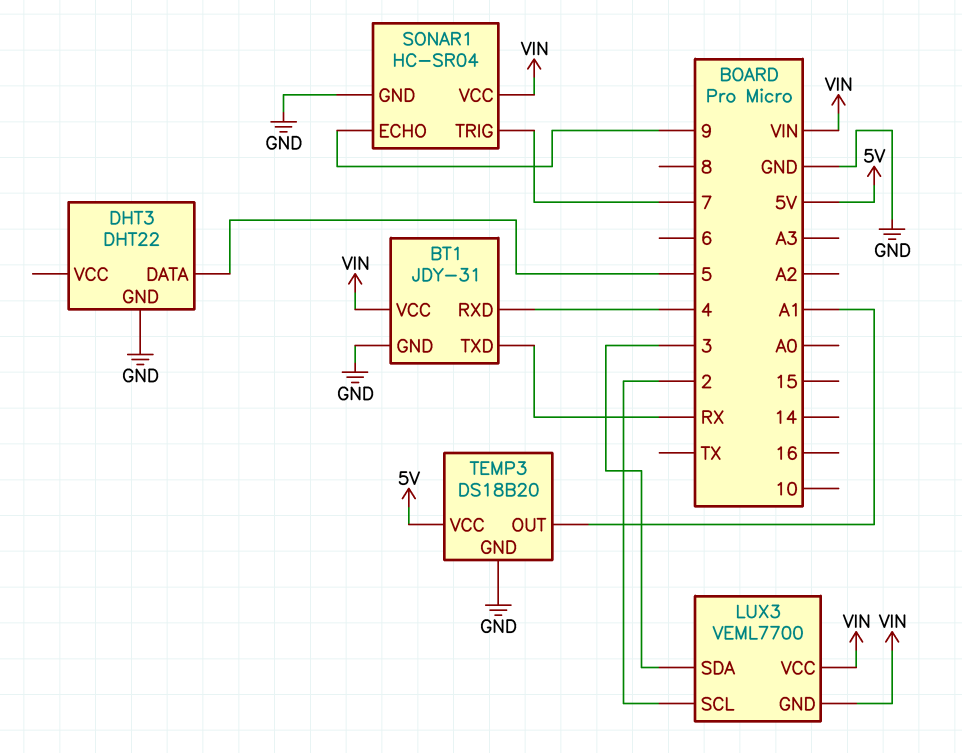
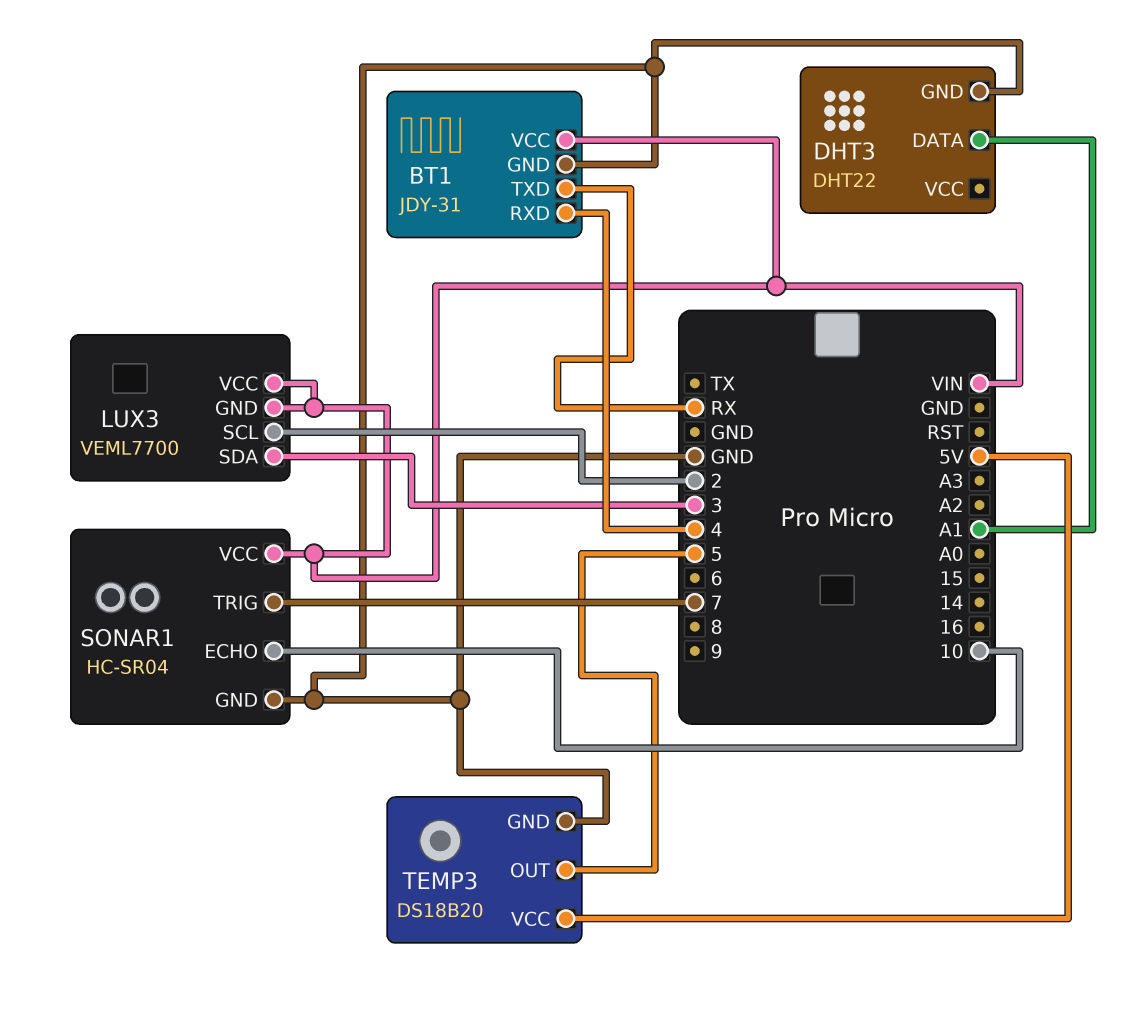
DHT3 pin DATA: 5 -> A1
SONAR1 pin ECHO: 9 -> 10
TEMP3 pin OUT: A1 -> 5

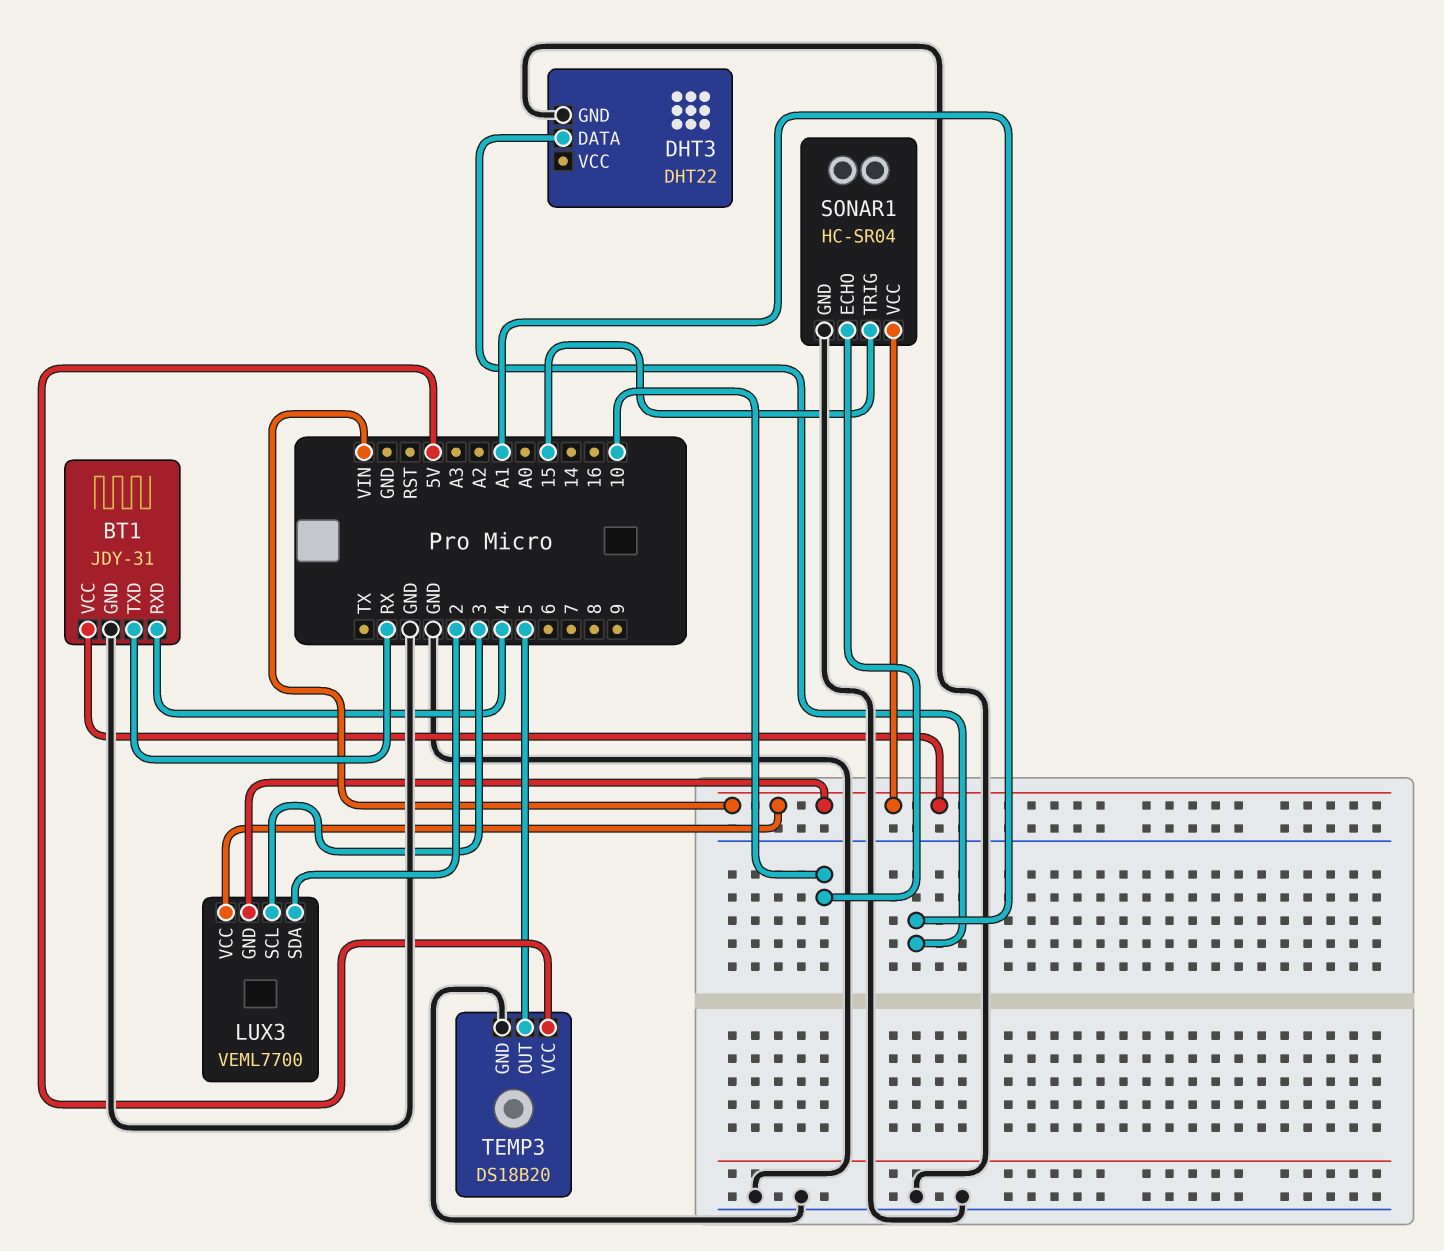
LUX3 pin SCL: 2 -> 3
LUX3 pin SDA: 3 -> 2
SONAR1 pin TRIG: 7 -> 15

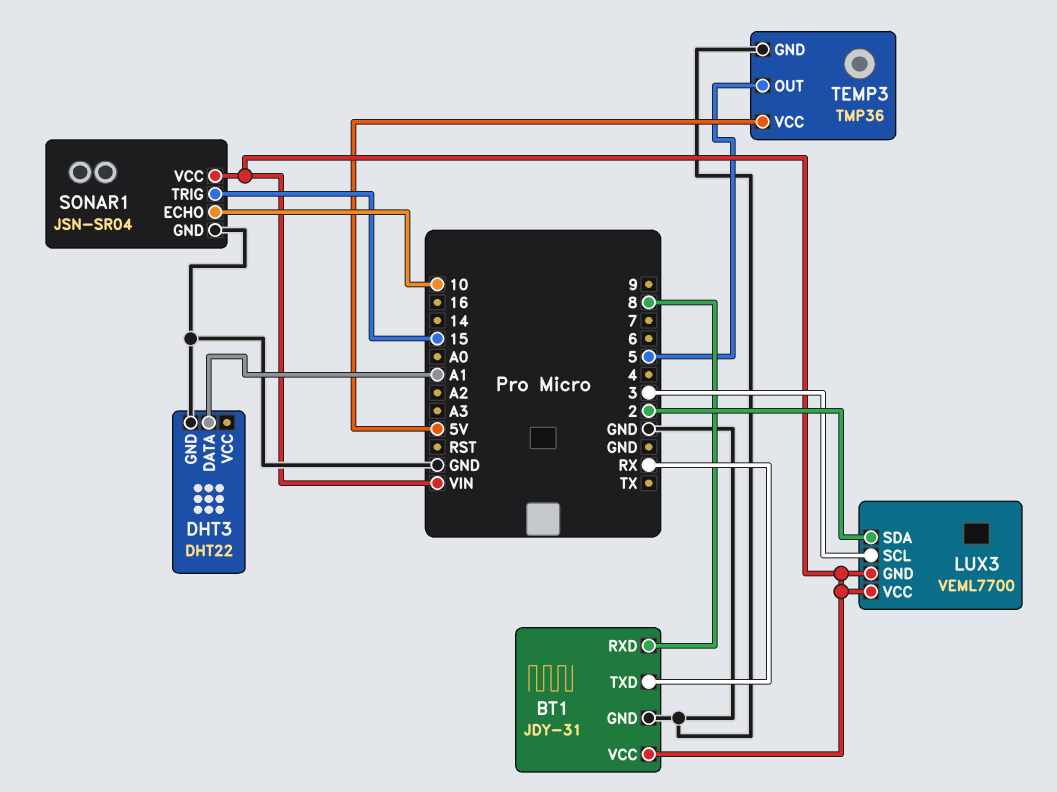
BT1 pin RXD: 4 -> 8
SONAR1: HC-SR04 -> JSN-SR04
TEMP3: DS18B20 -> TMP36

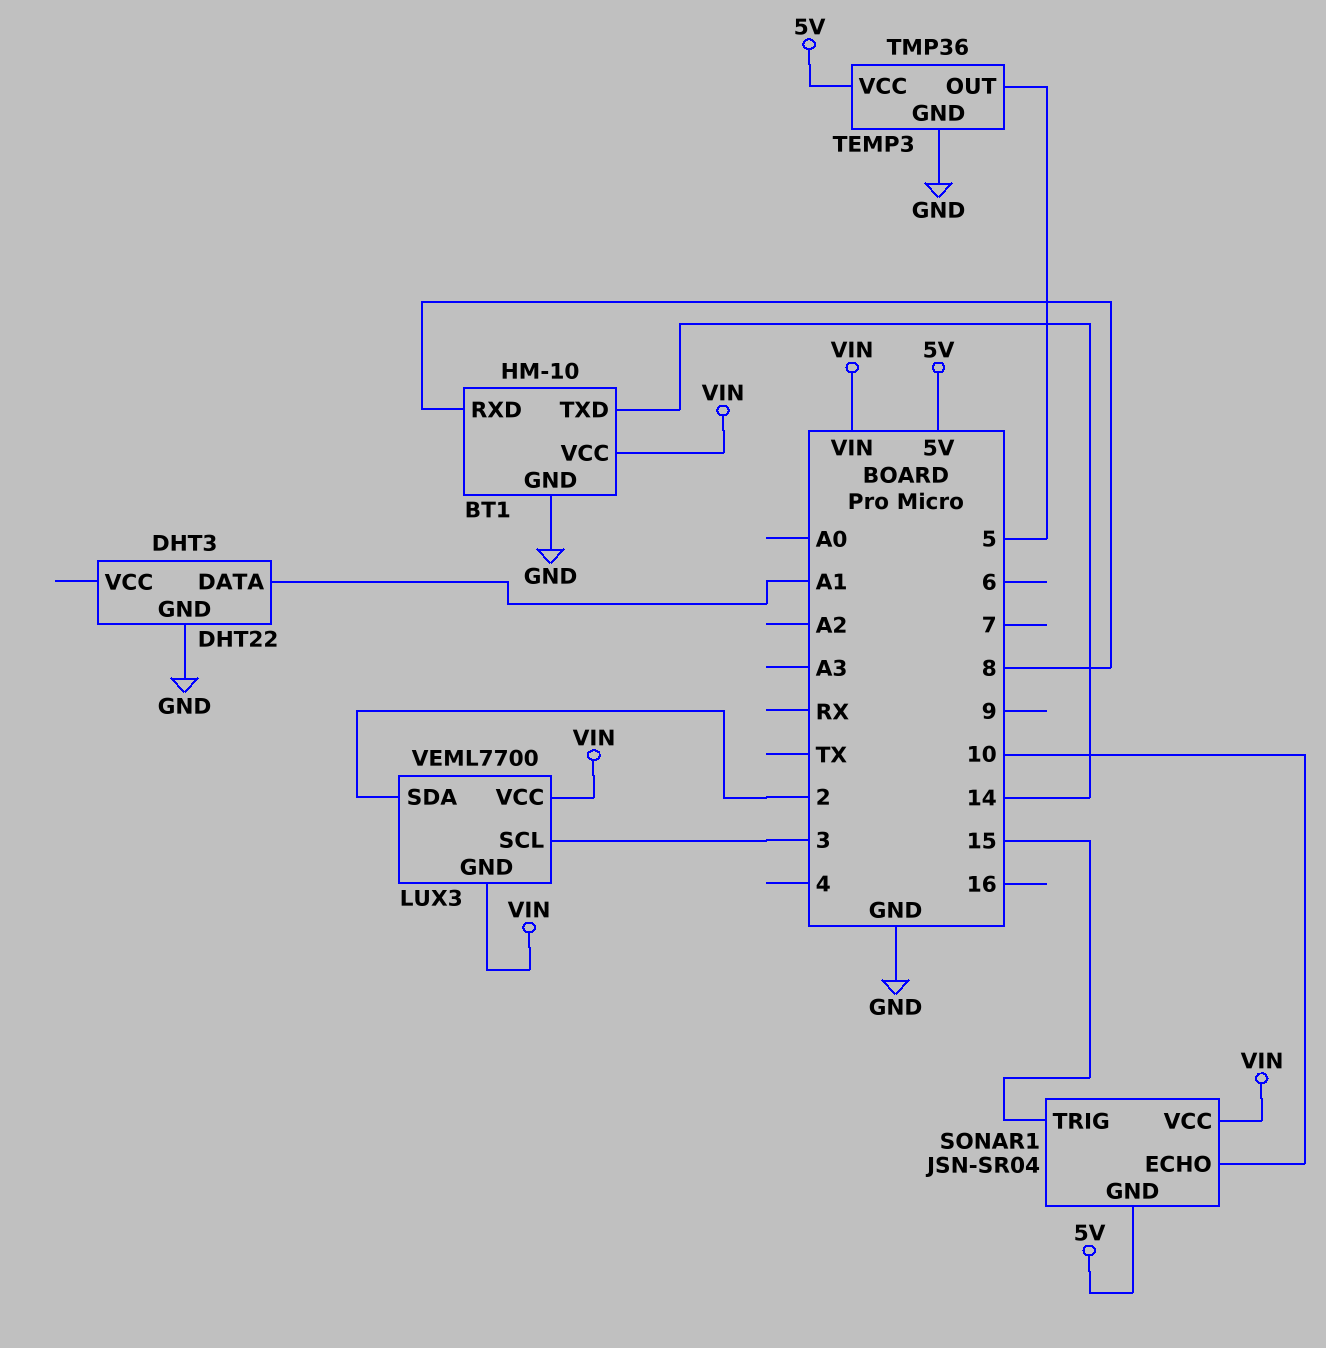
BT1: JDY-31 -> HM-10
BT1 pin TXD: RX -> 14
SONAR1 pin GND: GND -> 5V

